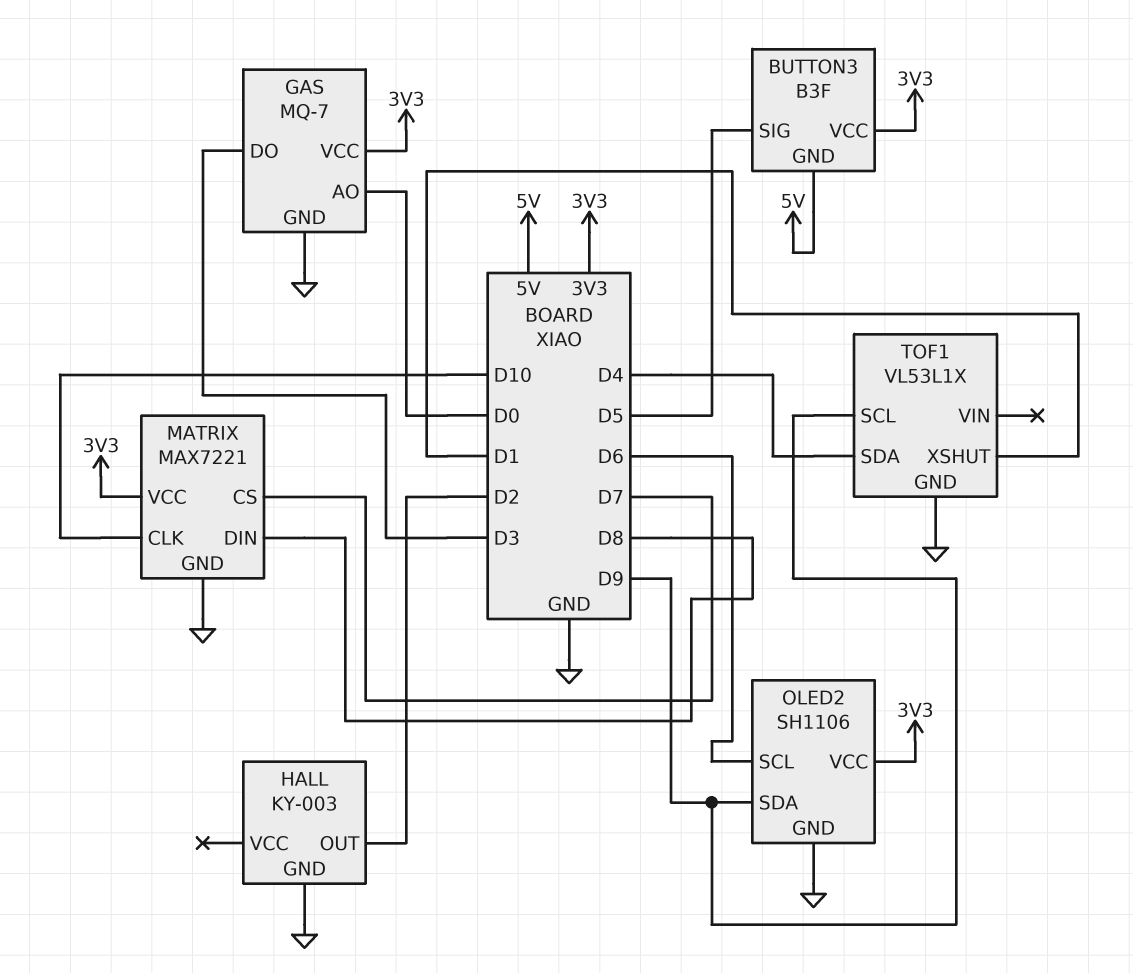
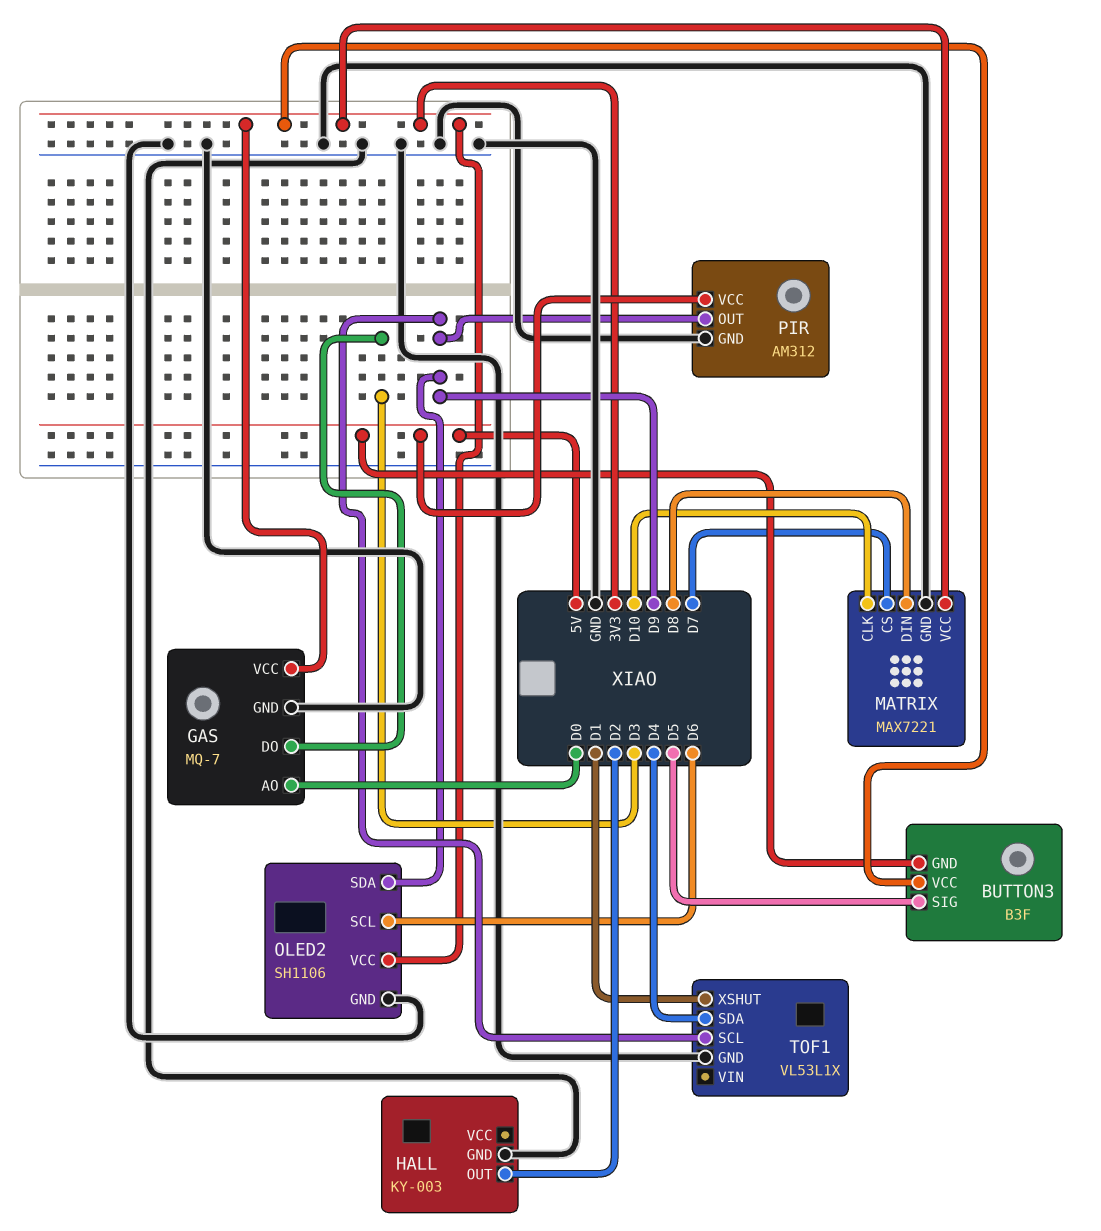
PIR: none -> AM312
PIR pin GND: none -> GND
PIR pin OUT: none -> D9
PIR pin VCC: none -> 5V

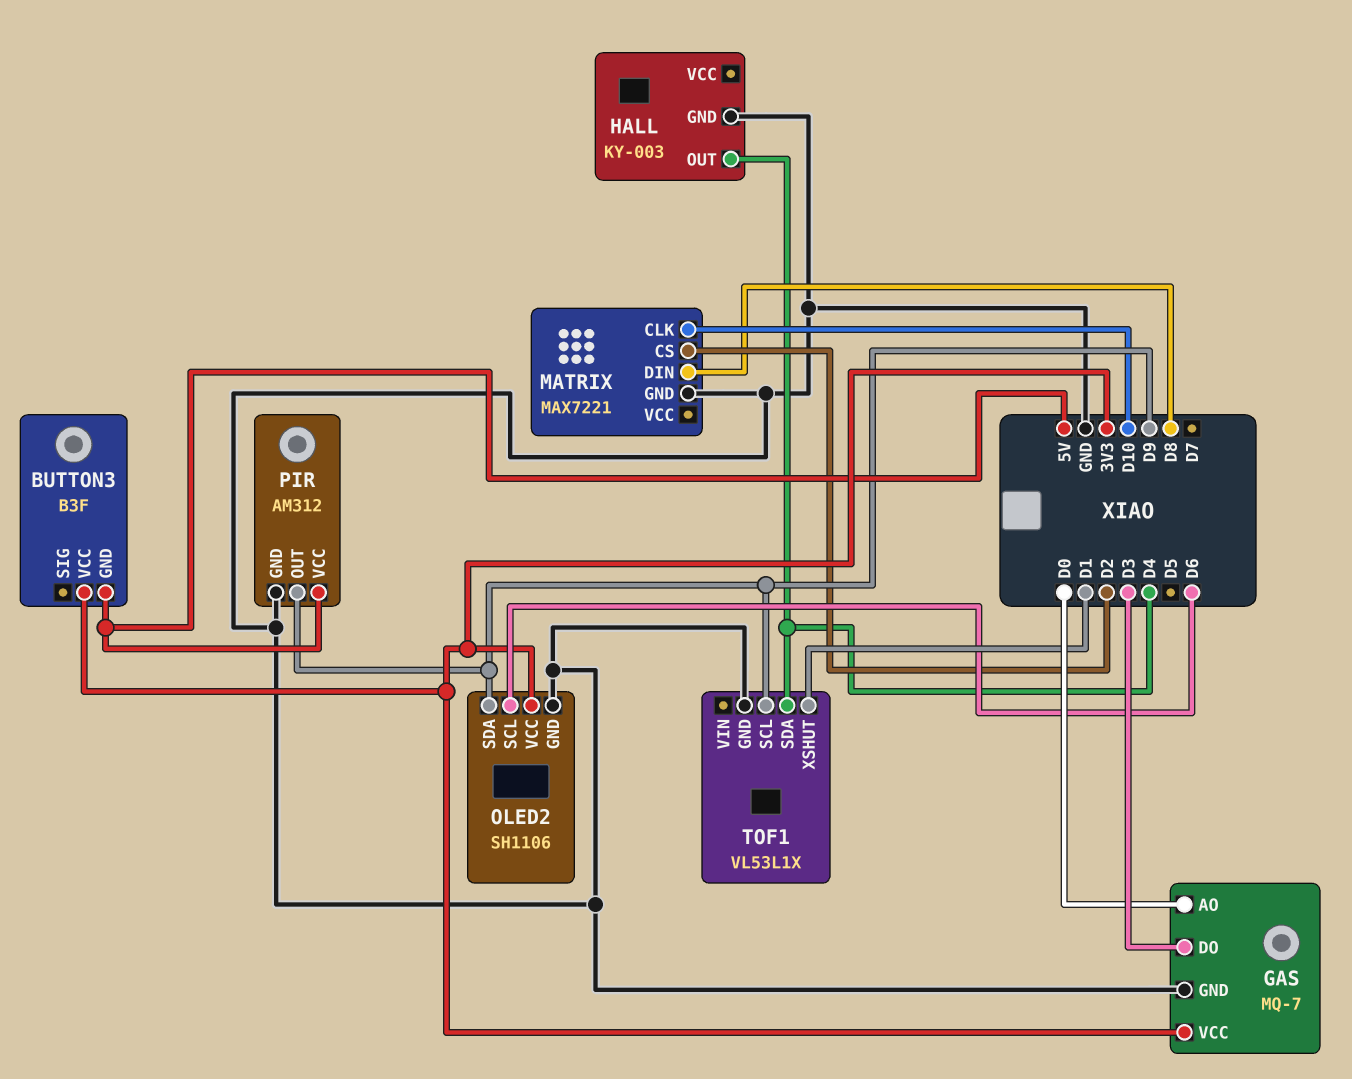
BUTTON3 pin SIG: D5 -> none
HALL pin OUT: D2 -> D4
MATRIX pin CS: D7 -> D2
MATRIX pin VCC: 3V3 -> none

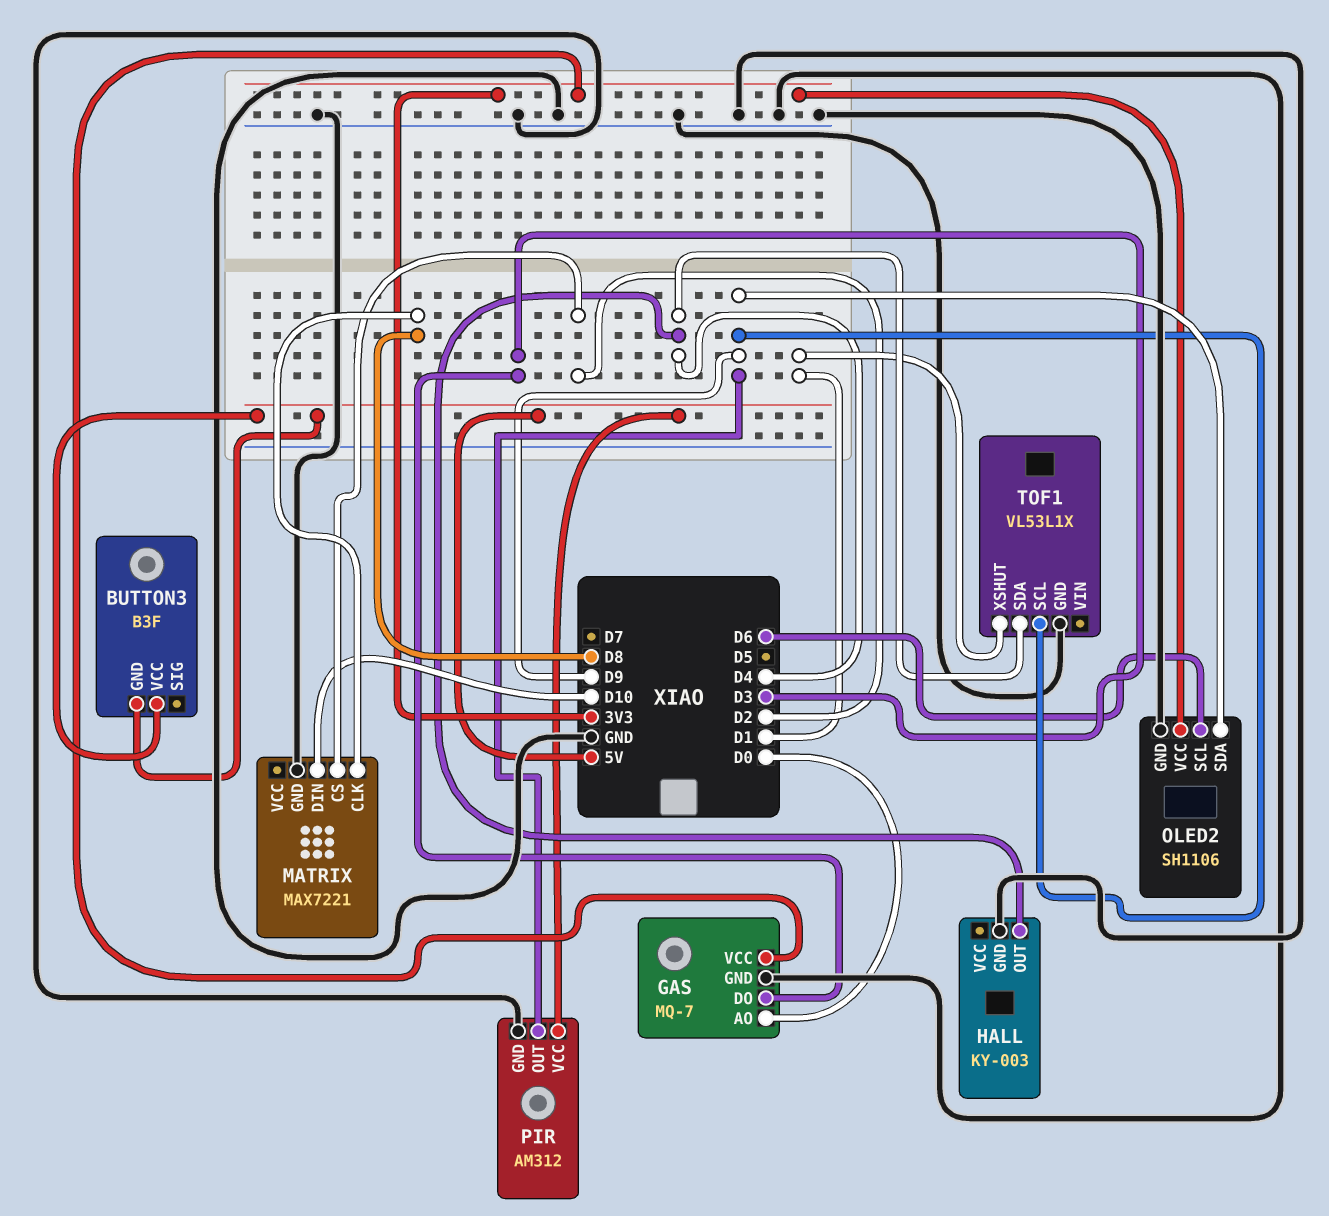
BUTTON3 pin VCC: 3V3 -> 5V
MATRIX pin CLK: D10 -> D8
MATRIX pin DIN: D8 -> D10

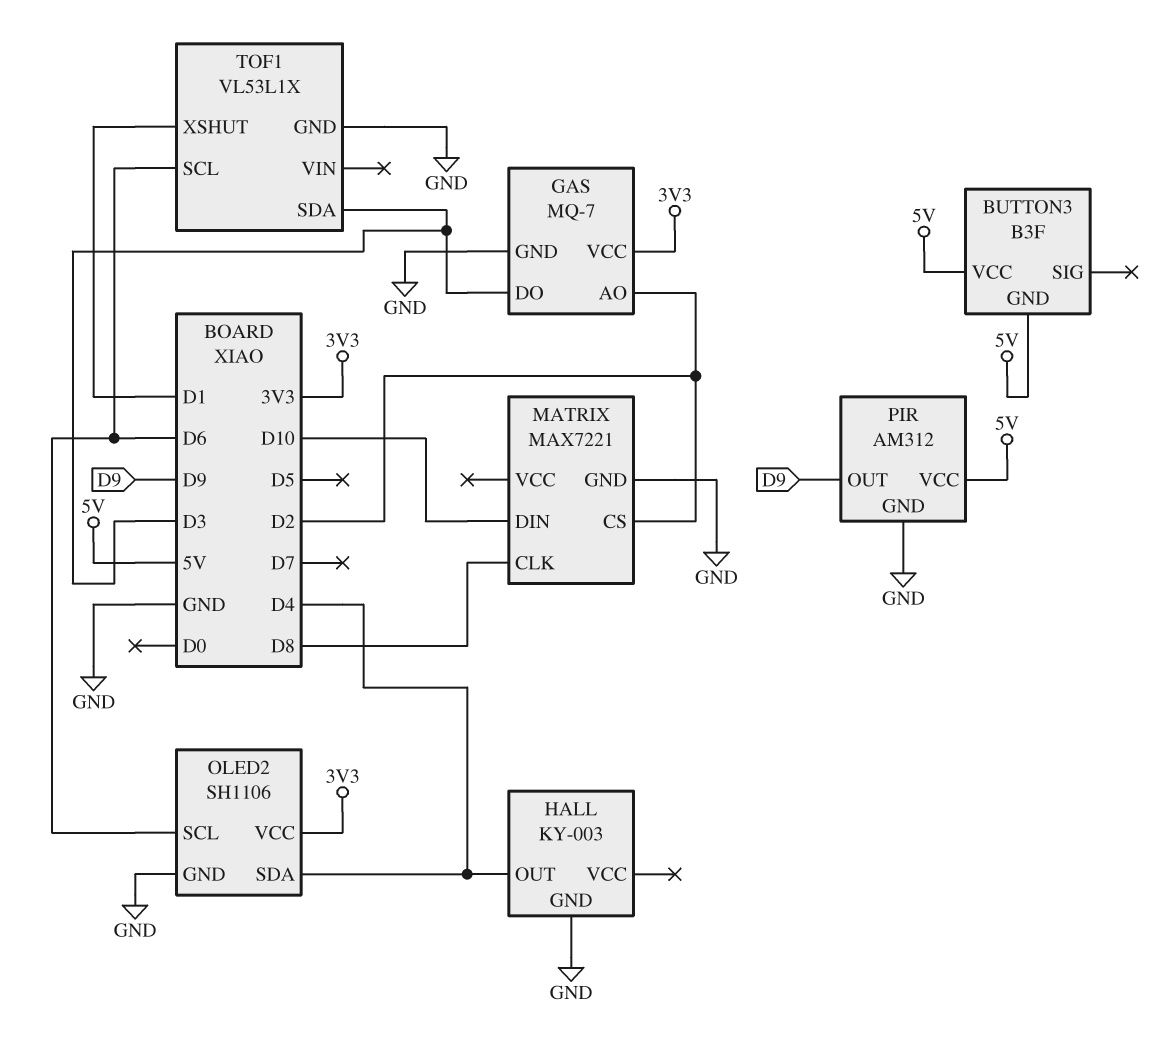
GAS pin AO: D0 -> D2
OLED2 pin SDA: D9 -> D4
TOF1 pin SCL: D9 -> D6
TOF1 pin SDA: D4 -> D3

